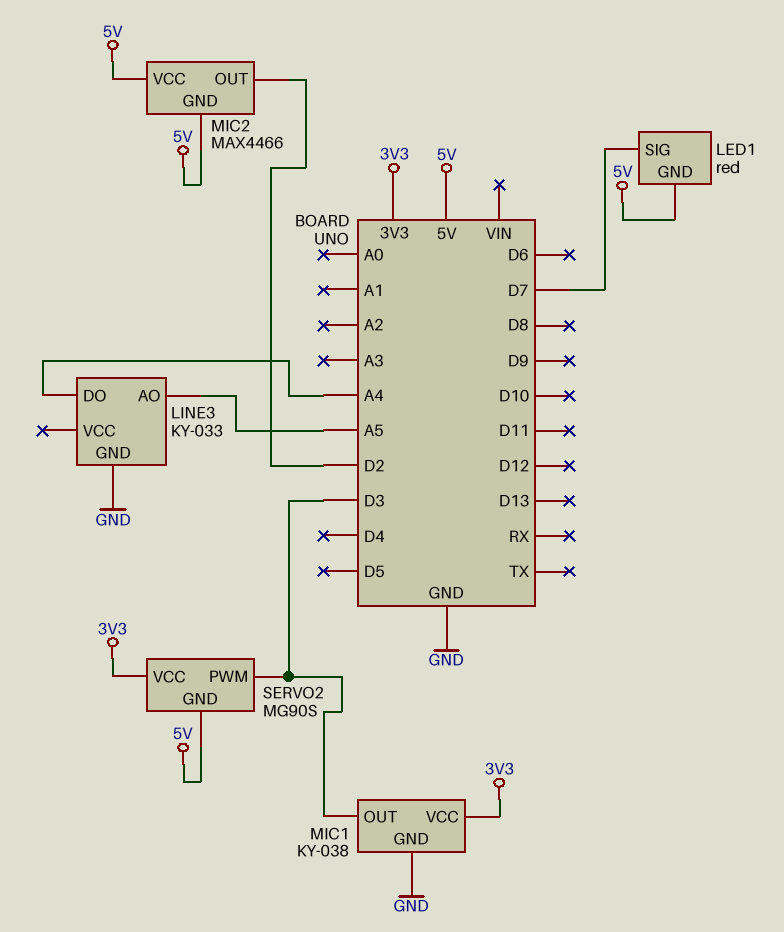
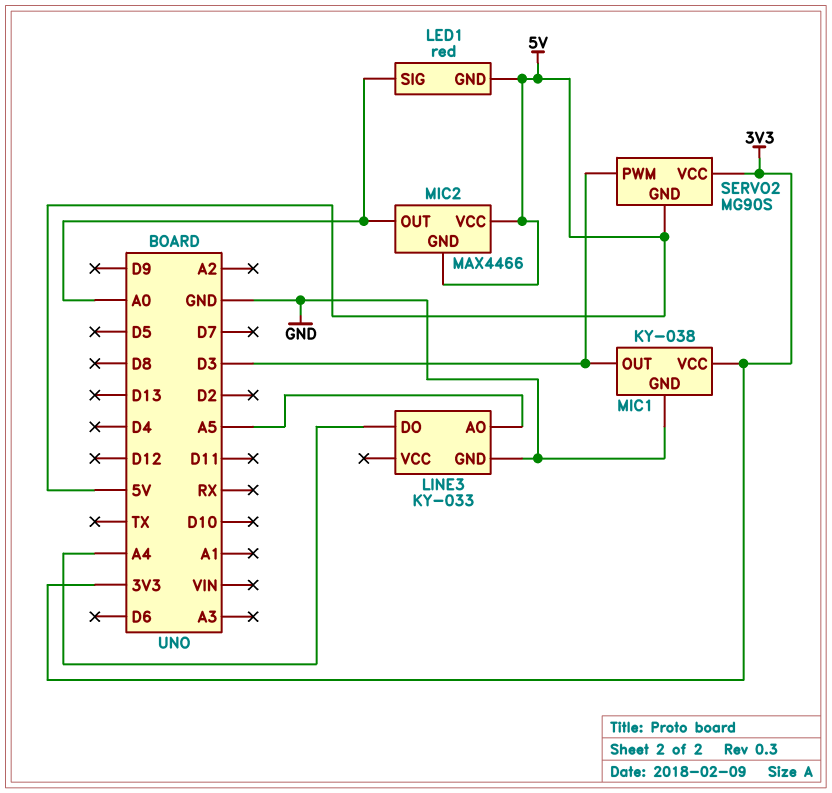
LED1 pin SIG: D7 -> A0
MIC2 pin OUT: D2 -> A0

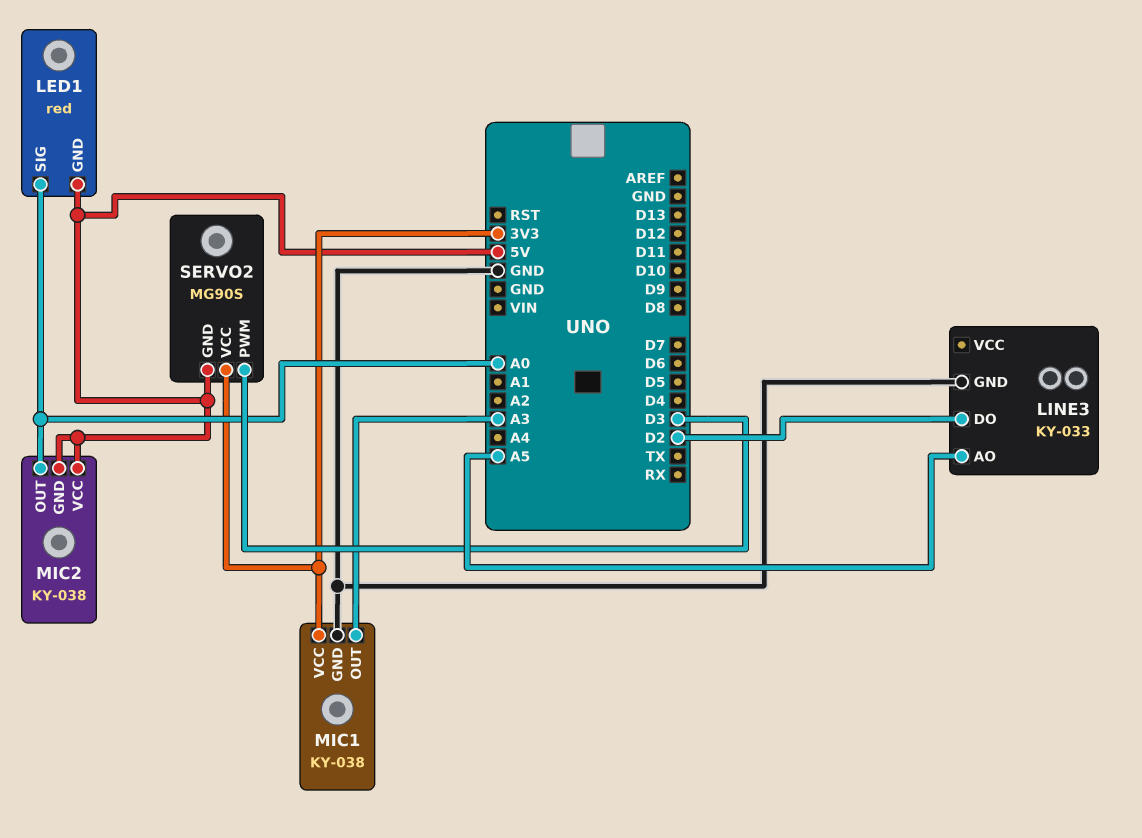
LINE3 pin DO: A4 -> D2
MIC1 pin OUT: D3 -> A3
MIC2: MAX4466 -> KY-038

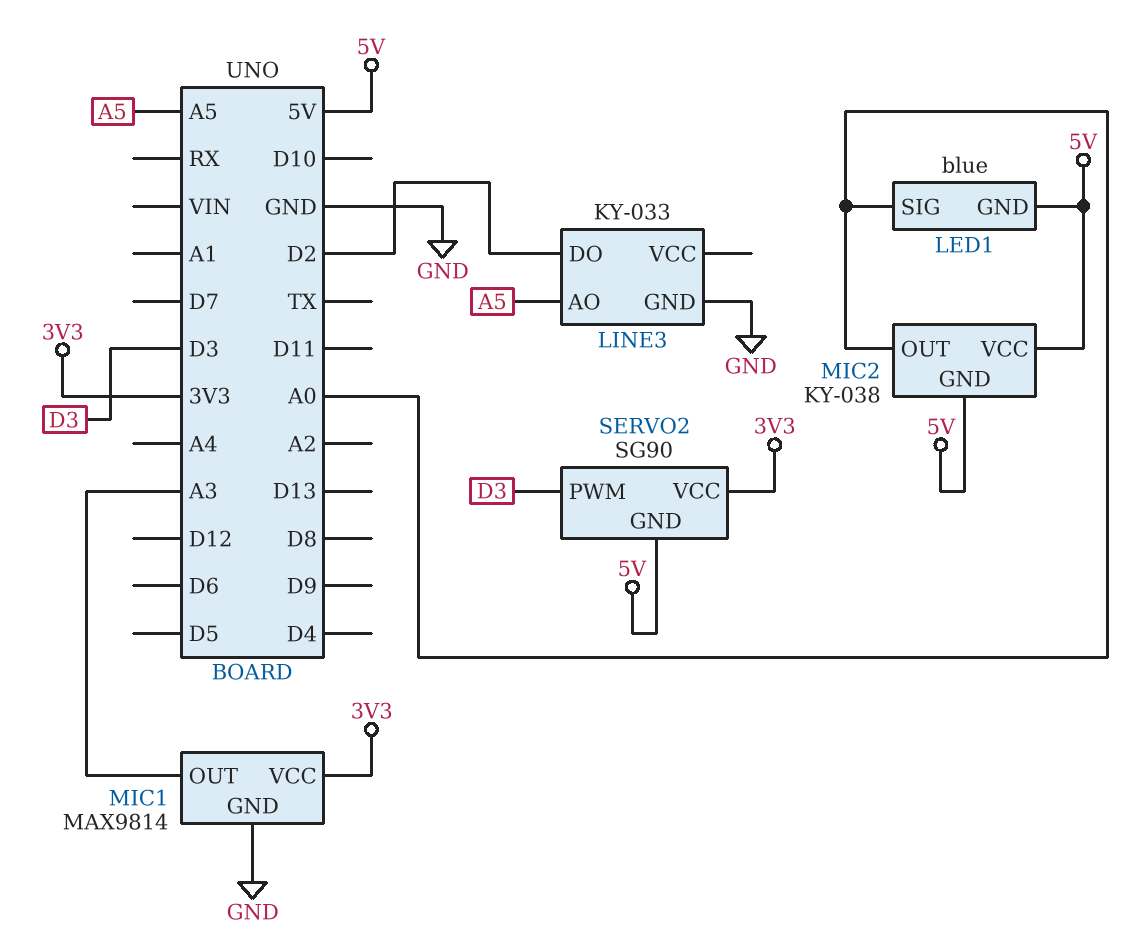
LED1: red -> blue
MIC1: KY-038 -> MAX9814
SERVO2: MG90S -> SG90

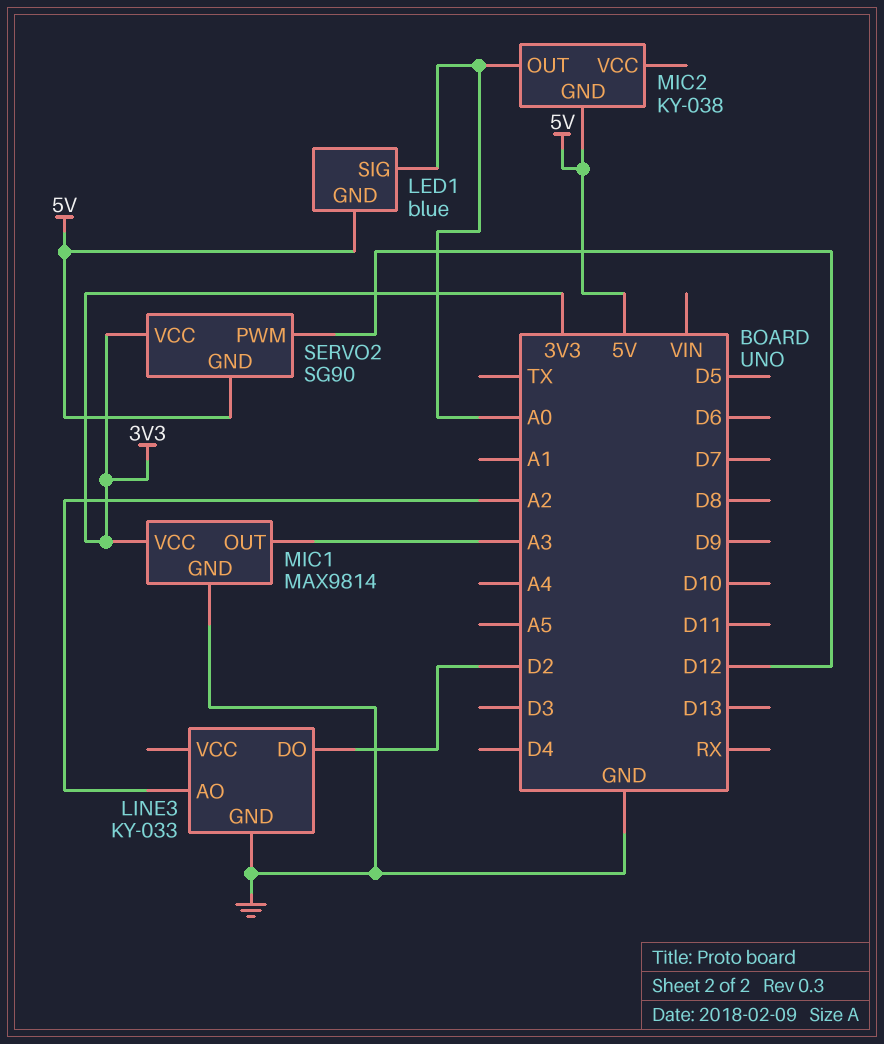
LINE3 pin AO: A5 -> A2
MIC2 pin VCC: 5V -> none
SERVO2 pin PWM: D3 -> D12

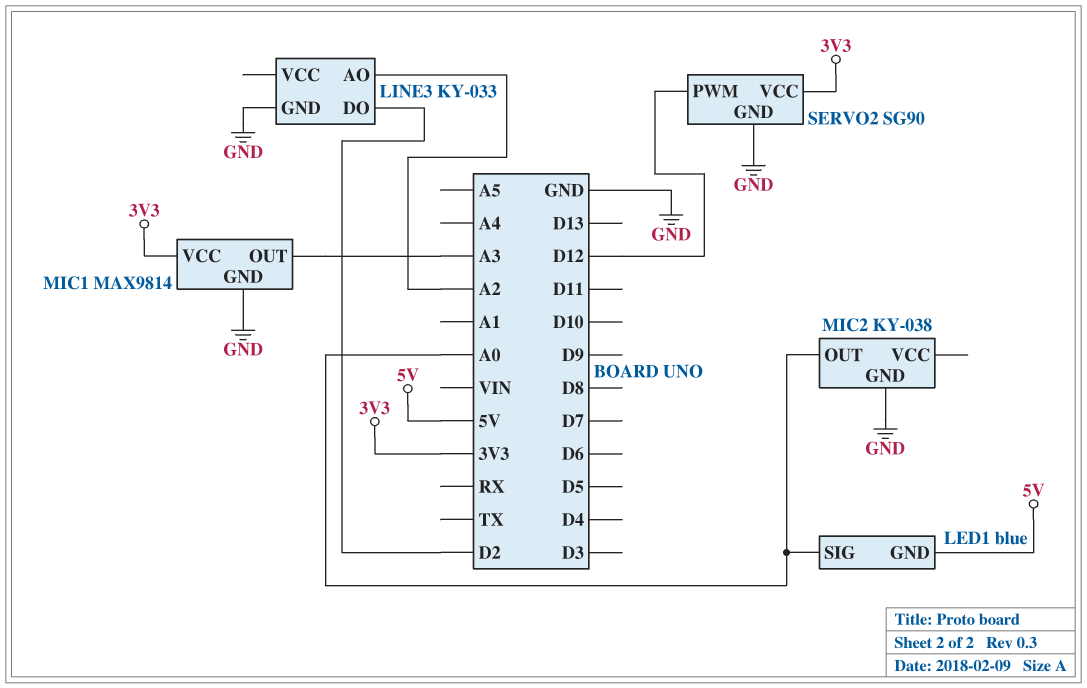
MIC2 pin GND: 5V -> GND
SERVO2 pin GND: 5V -> GND

